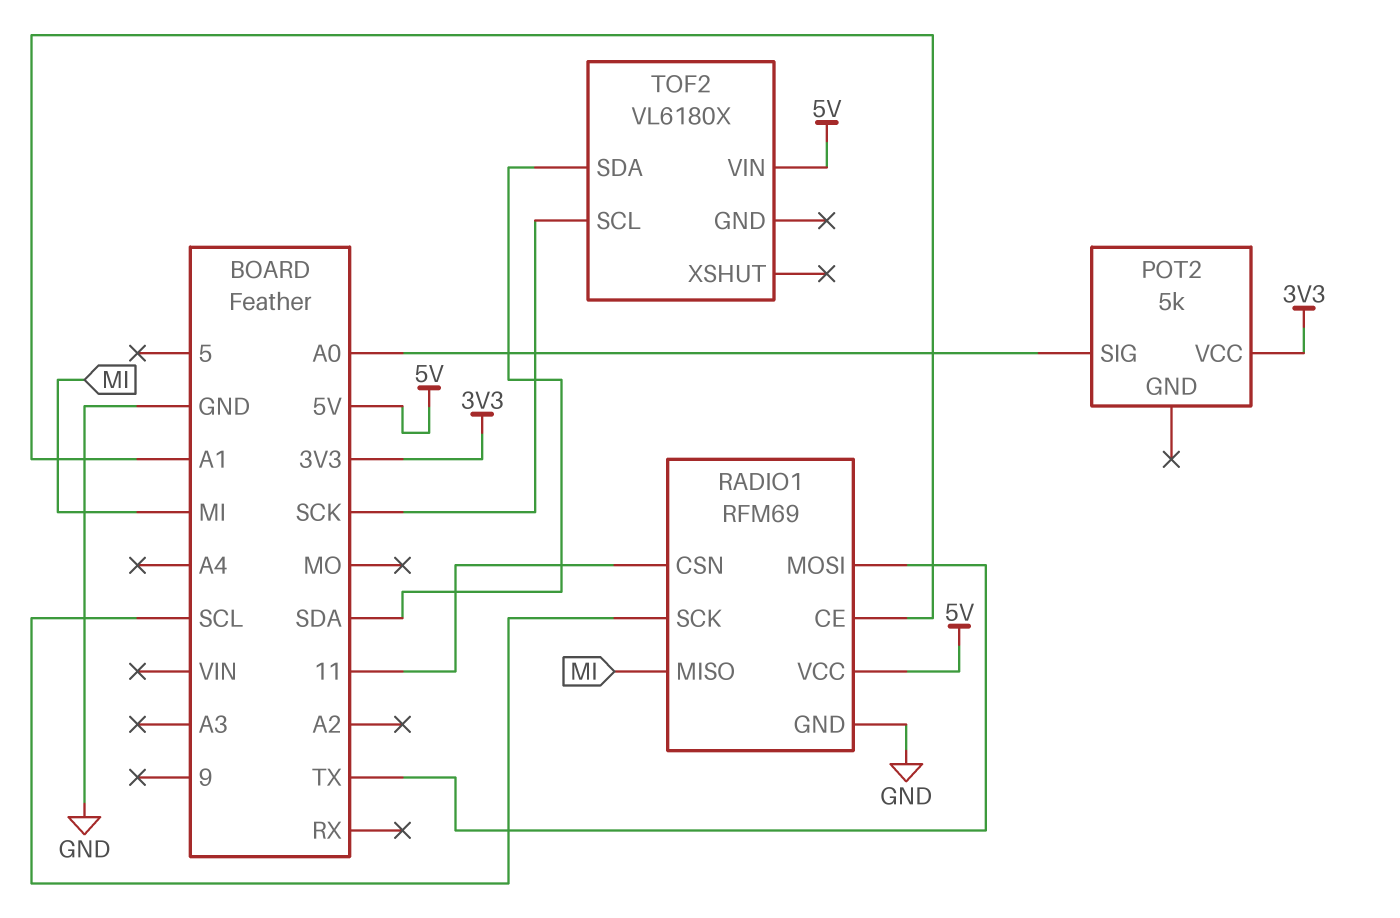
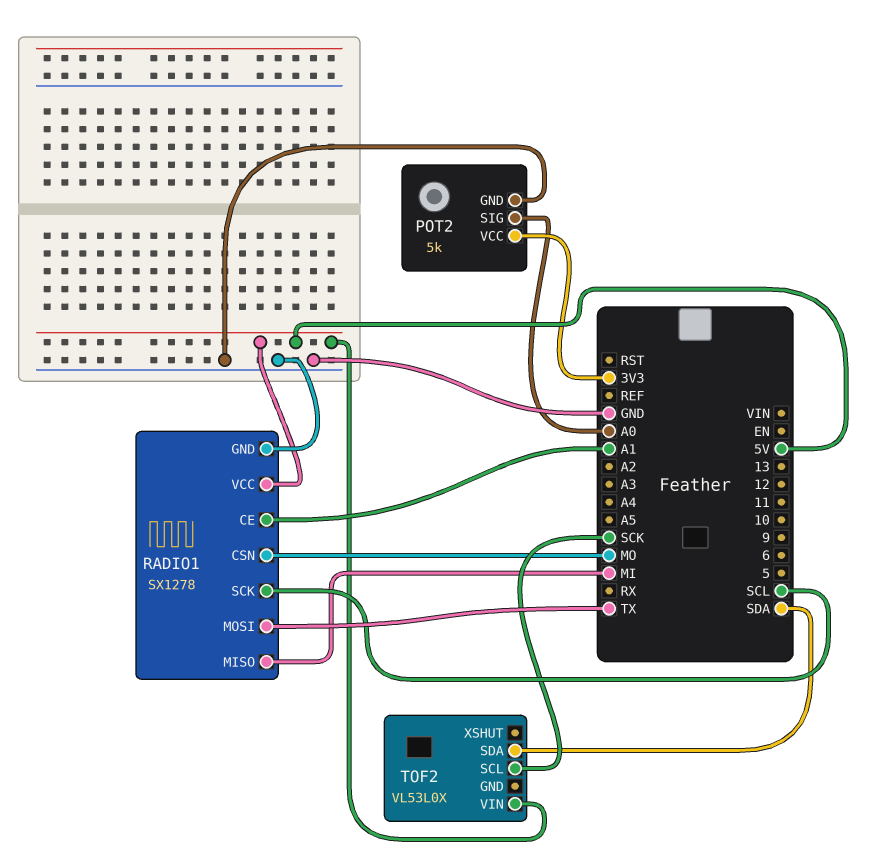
POT2 pin GND: none -> GND
RADIO1: RFM69 -> SX1278
RADIO1 pin CSN: 11 -> MO
TOF2: VL6180X -> VL53L0X

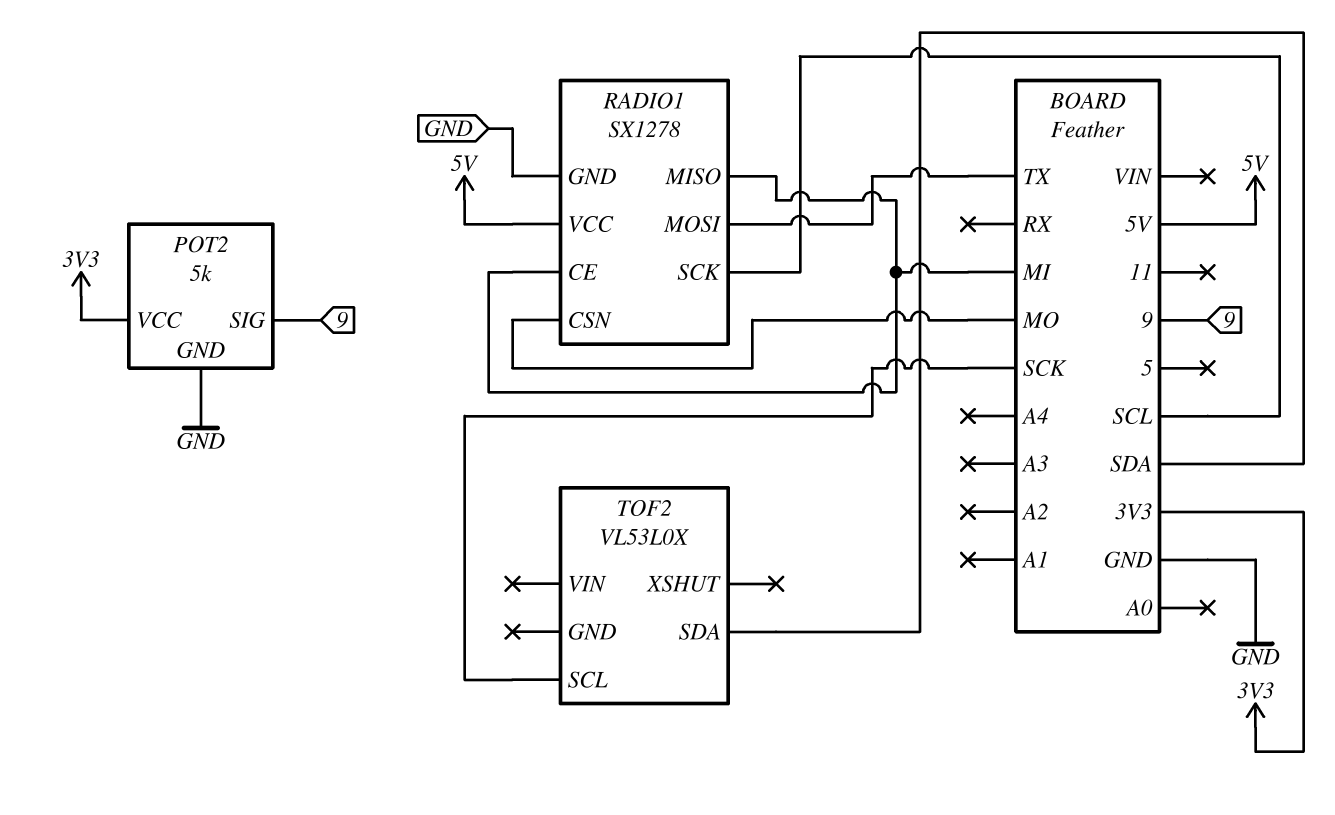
POT2 pin SIG: A0 -> 9
RADIO1 pin CE: A1 -> MI
TOF2 pin VIN: 5V -> none

